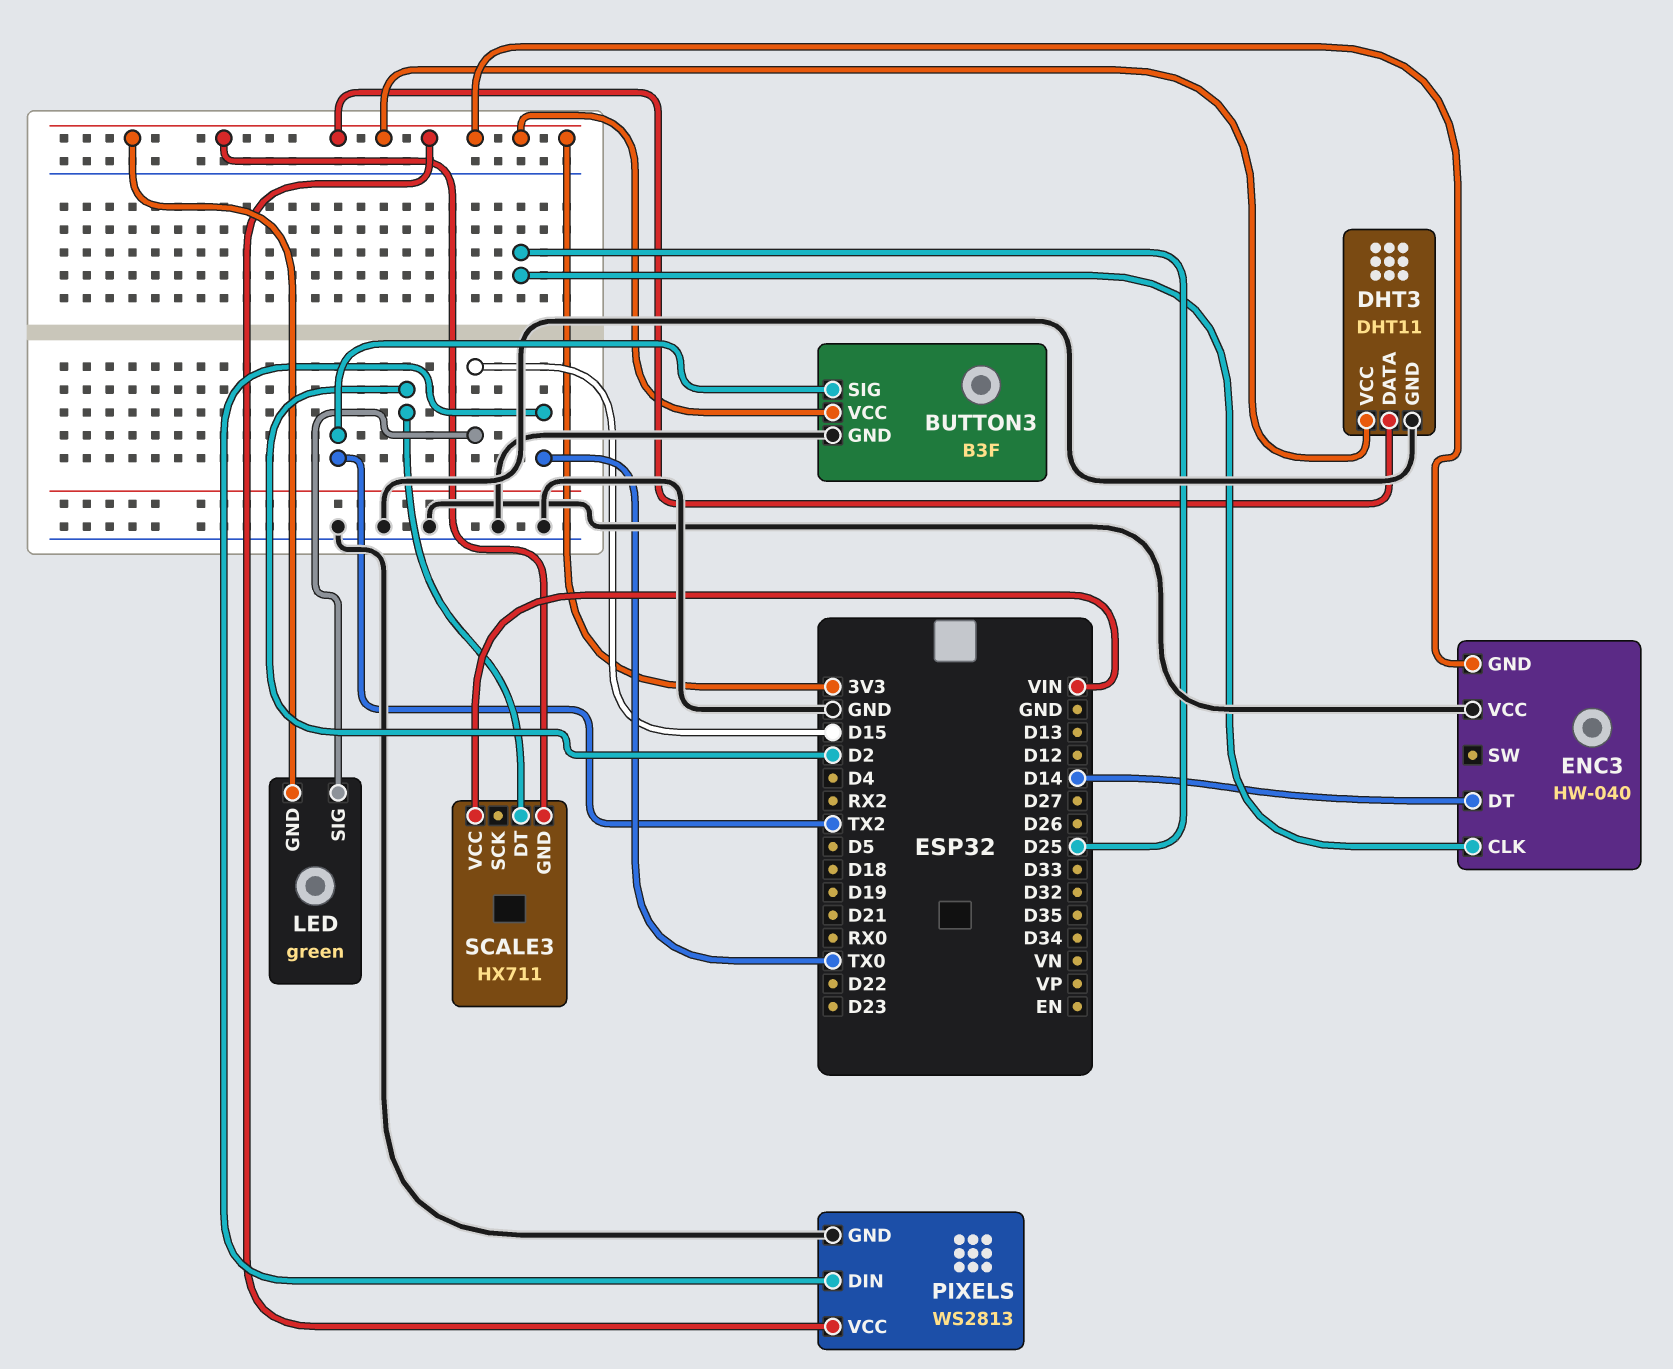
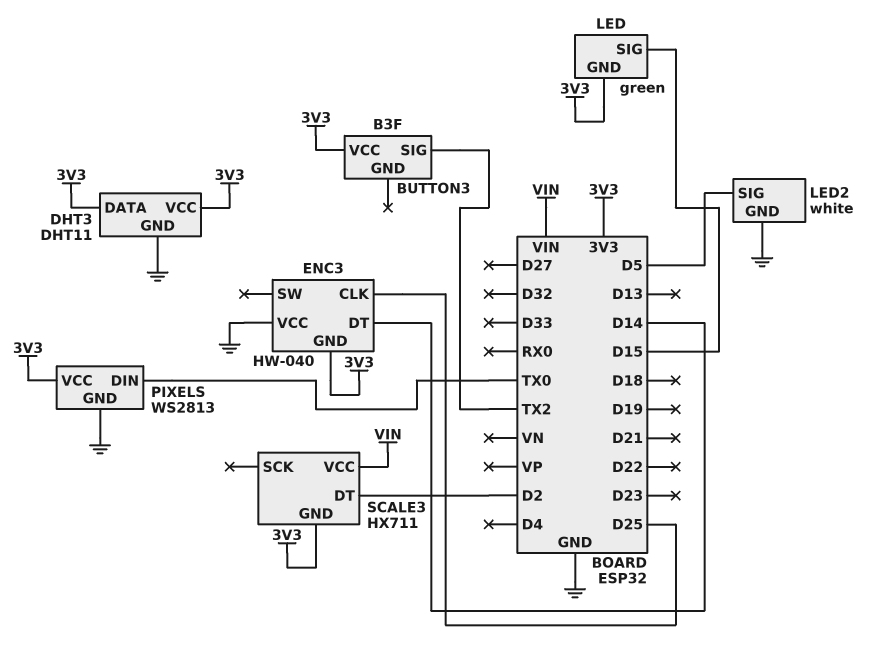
BUTTON3 pin GND: GND -> none
LED2: none -> white
LED2 pin GND: none -> GND
LED2 pin SIG: none -> D5

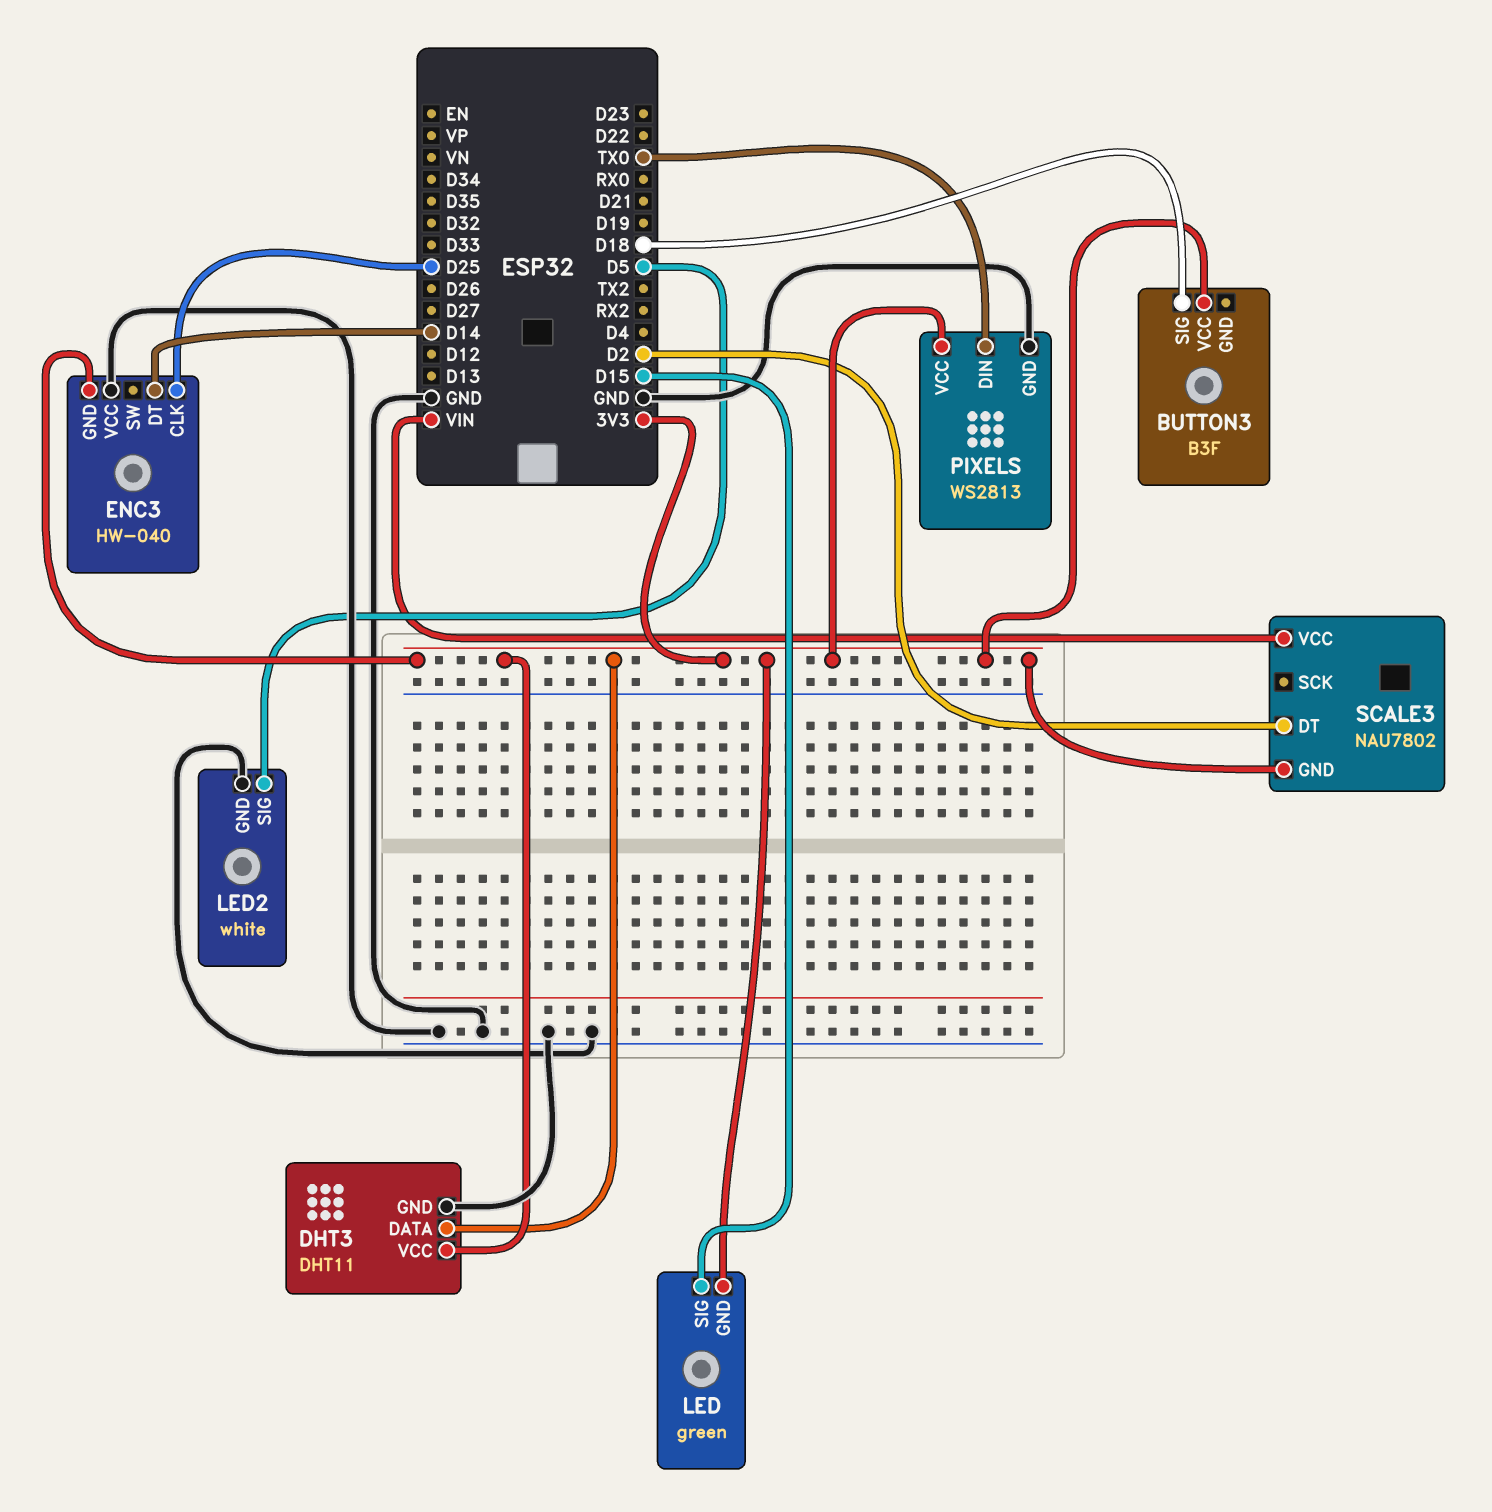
BUTTON3 pin SIG: TX2 -> D18
SCALE3: HX711 -> NAU7802

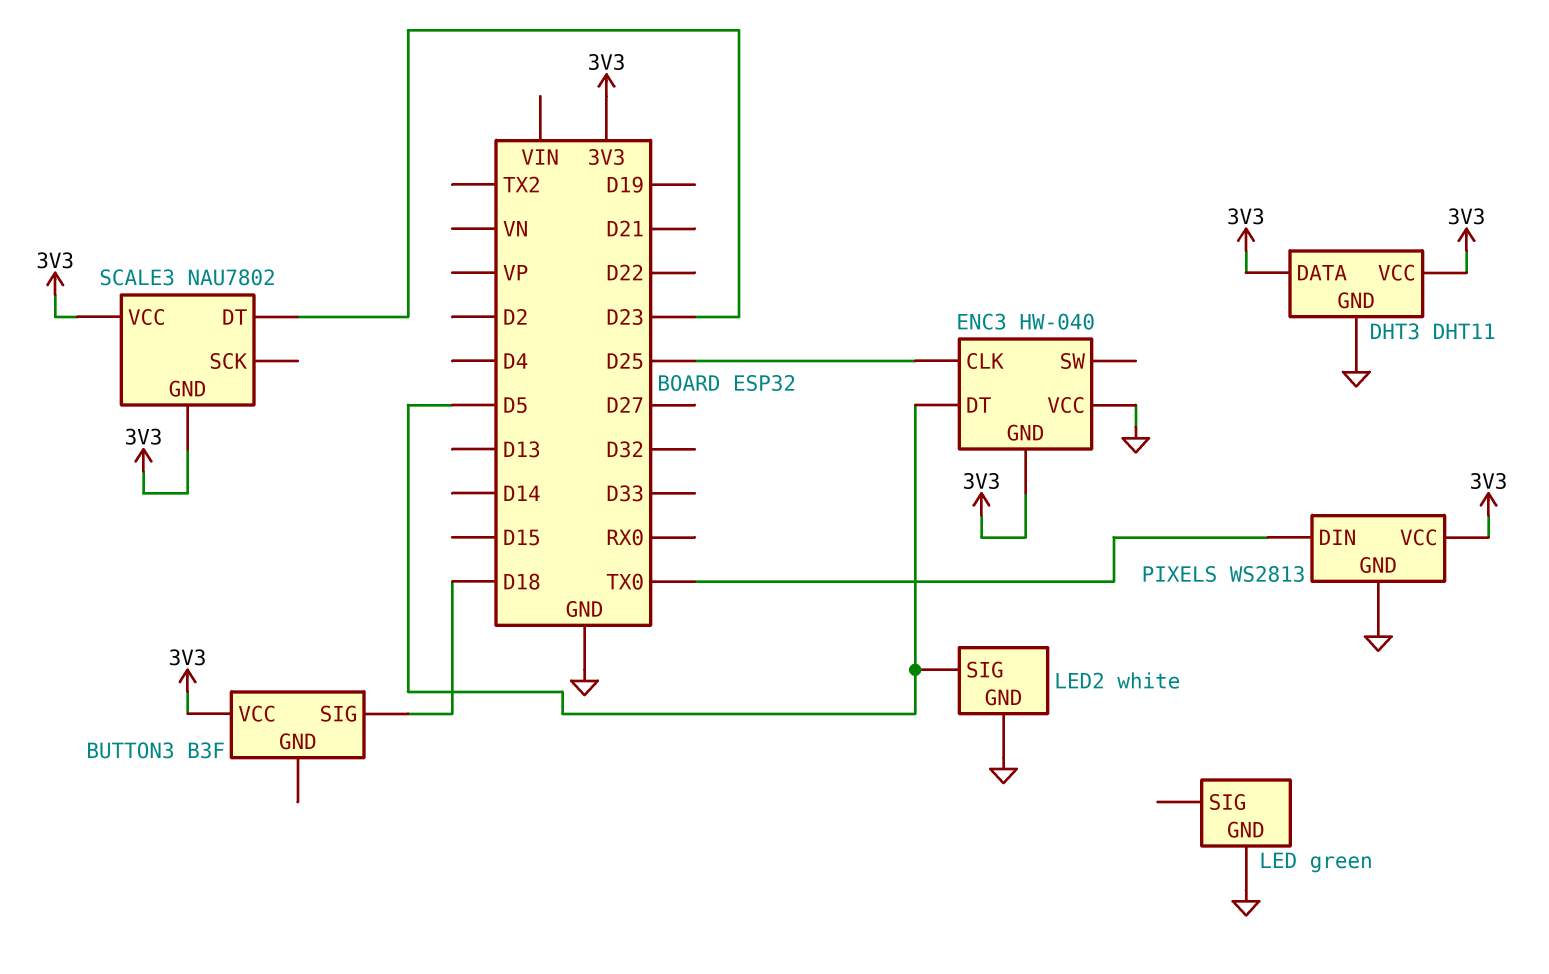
ENC3 pin DT: D14 -> D5
LED pin GND: 3V3 -> GND
LED pin SIG: D15 -> none
SCALE3 pin DT: D2 -> D23
SCALE3 pin VCC: VIN -> 3V3

